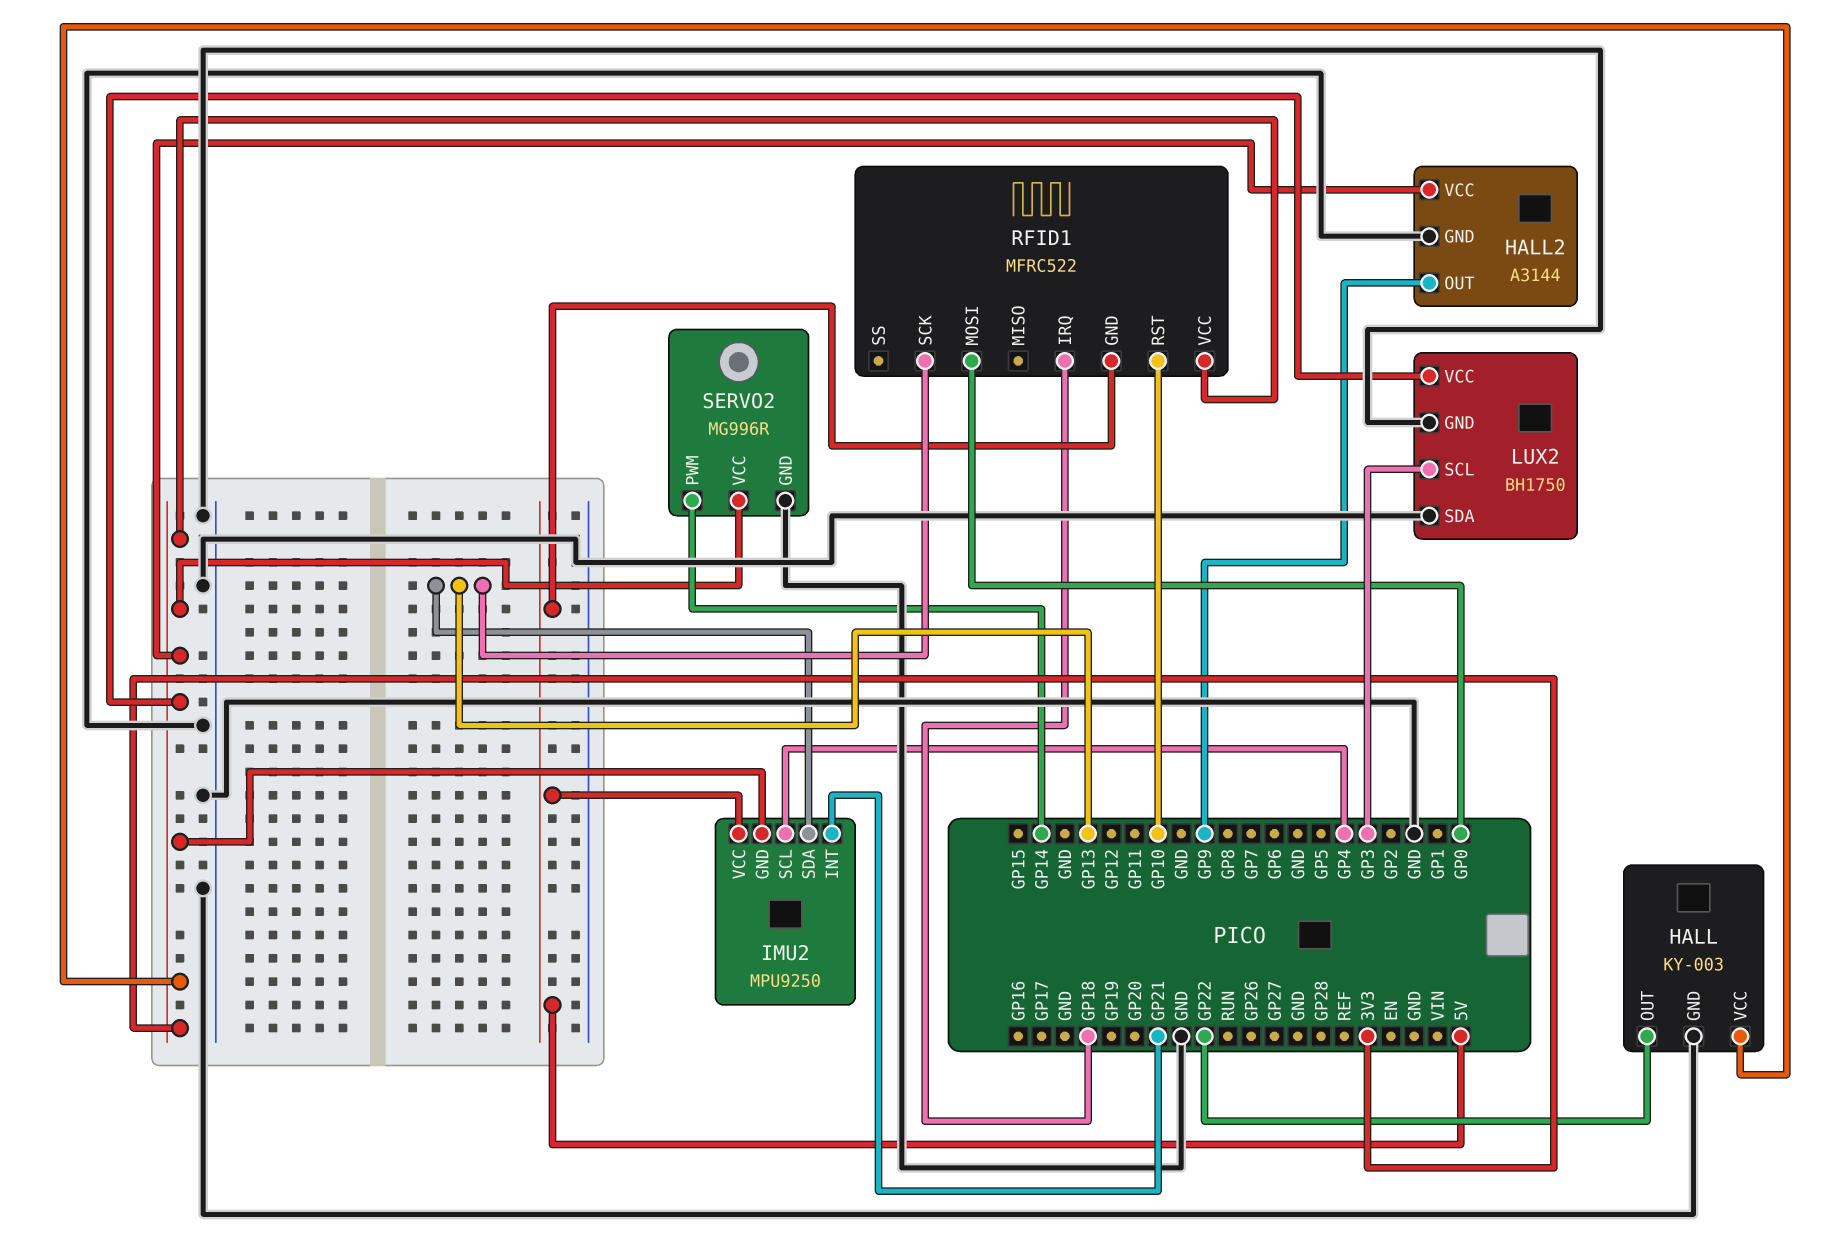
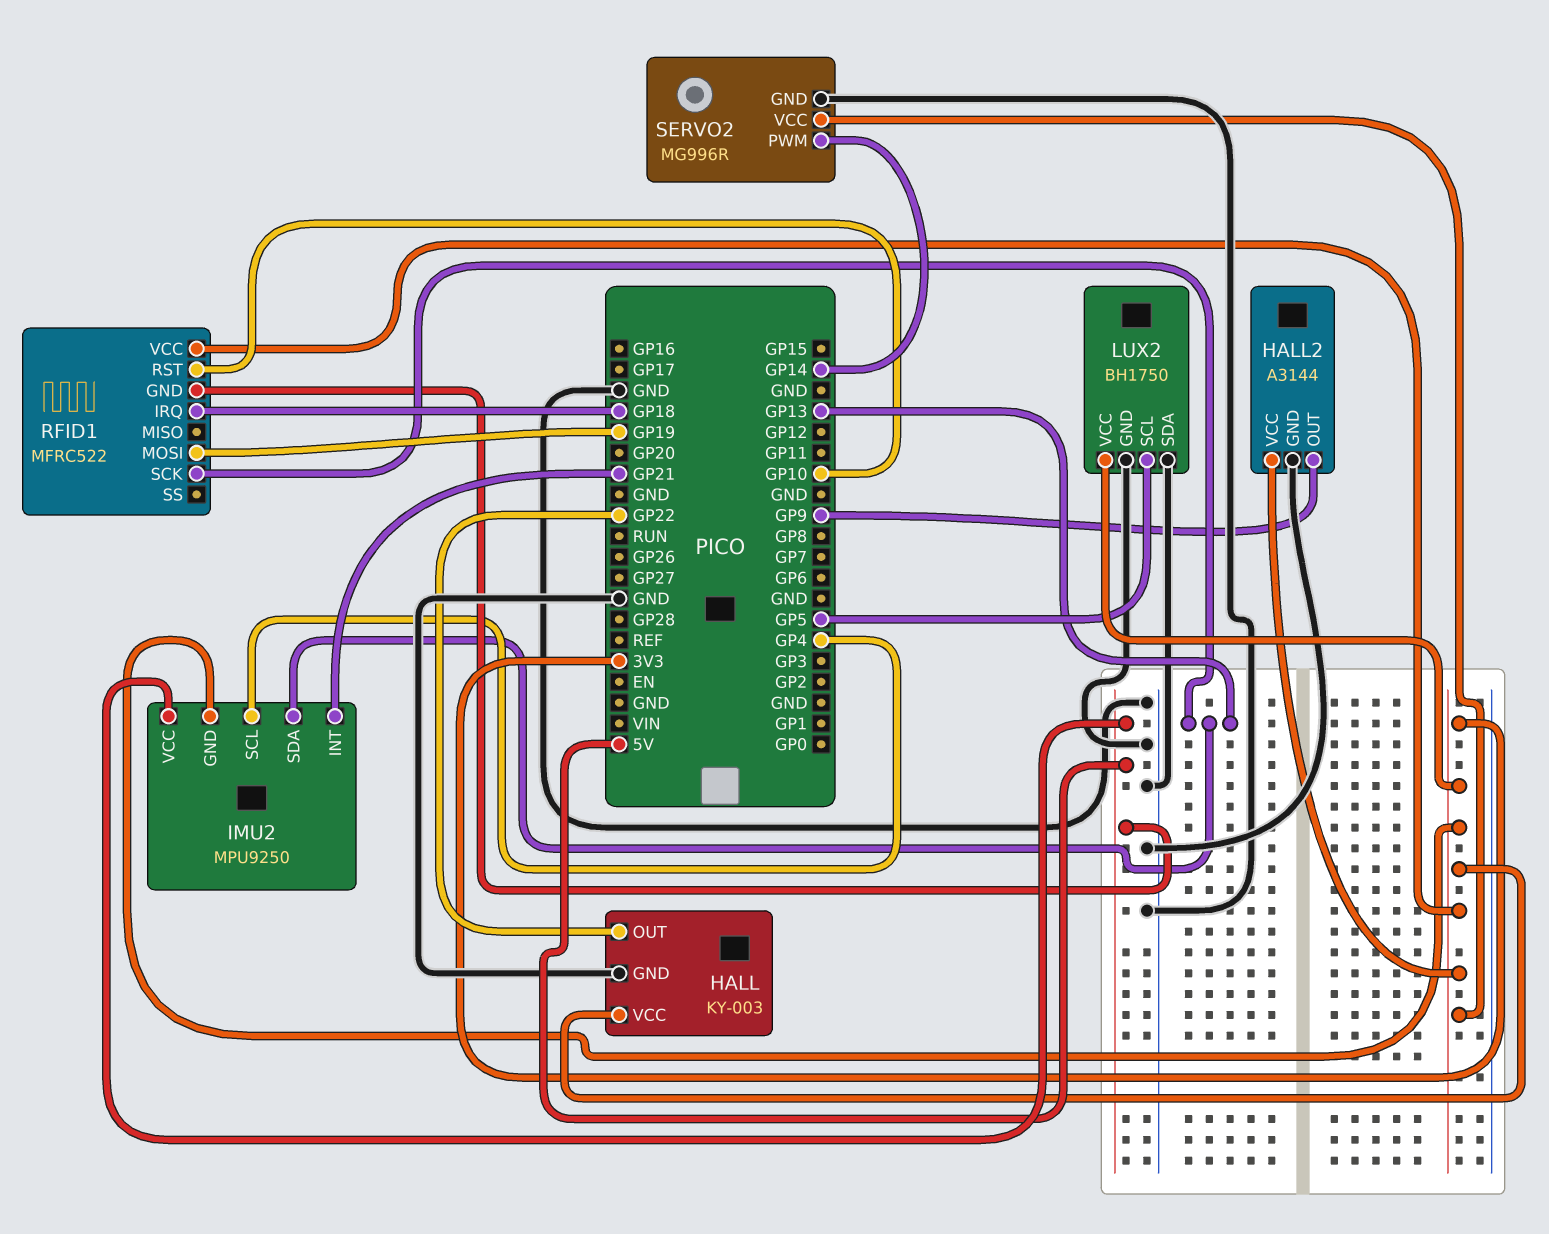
LUX2 pin SCL: GP3 -> GP5
RFID1 pin MOSI: GP0 -> GP19

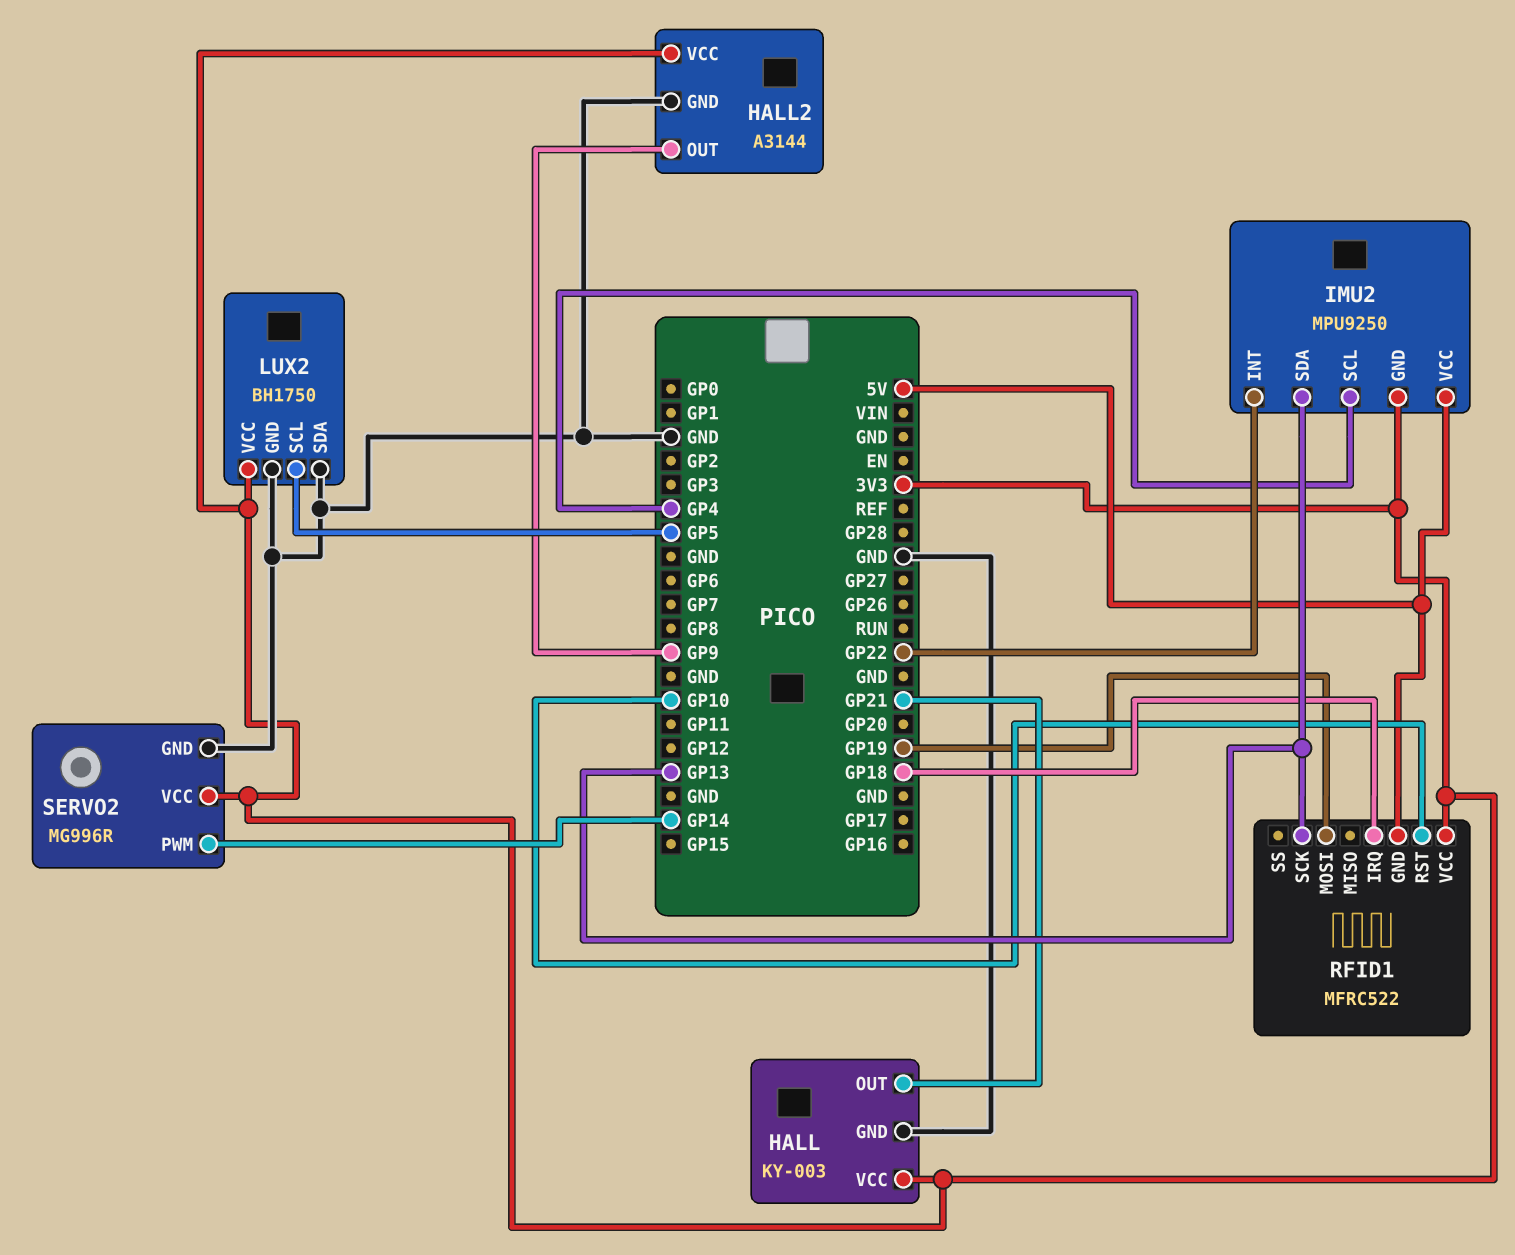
HALL pin OUT: GP22 -> GP21
IMU2 pin INT: GP21 -> GP22

